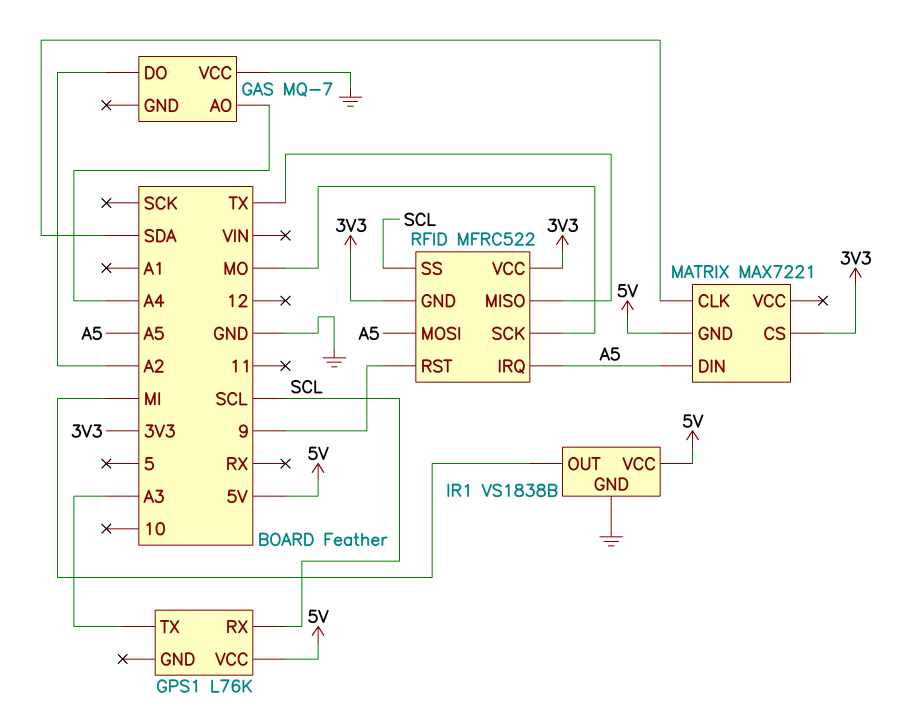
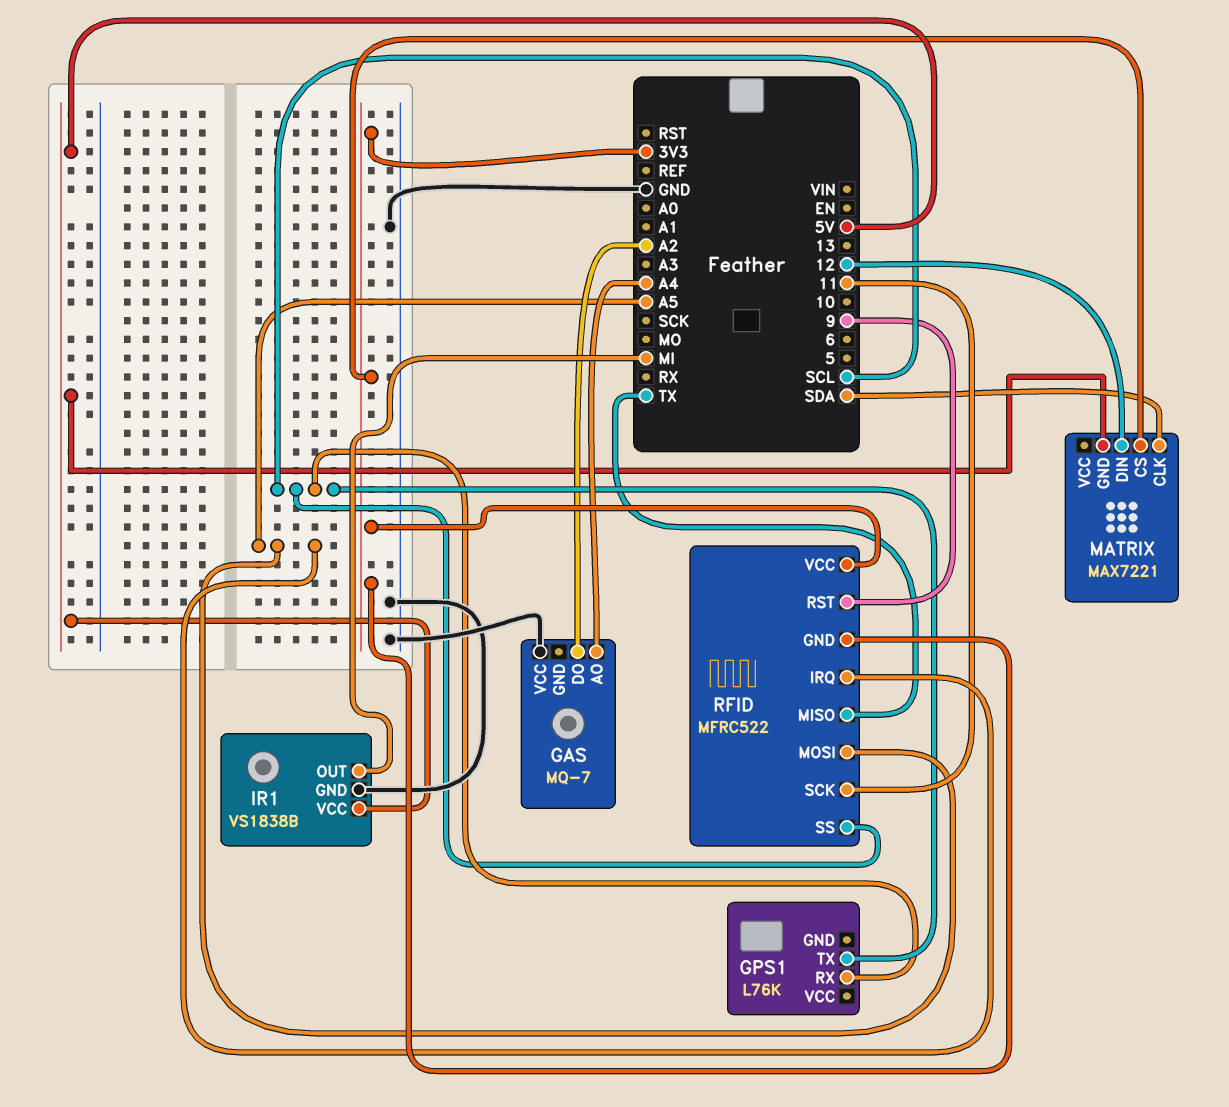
GPS1 pin TX: A3 -> SCL
GPS1 pin VCC: 5V -> none
MATRIX pin DIN: A5 -> 12
RFID pin SCK: MO -> 11

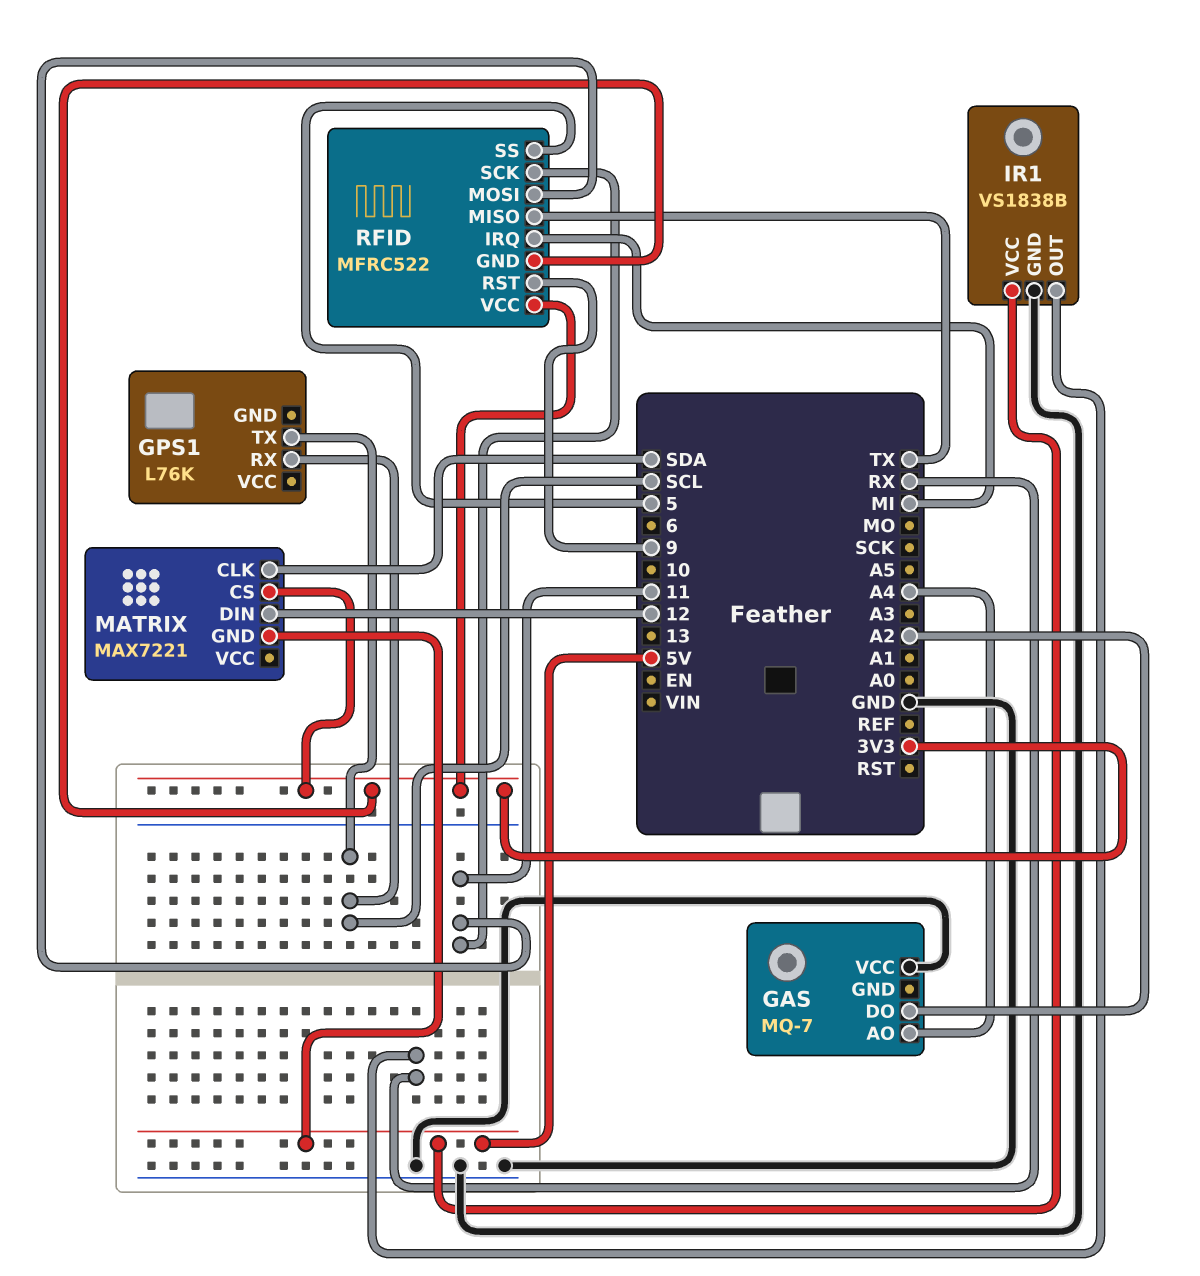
IR1 pin OUT: MI -> RX
RFID pin IRQ: A5 -> MI
RFID pin MOSI: A5 -> 11
RFID pin SS: SCL -> 5

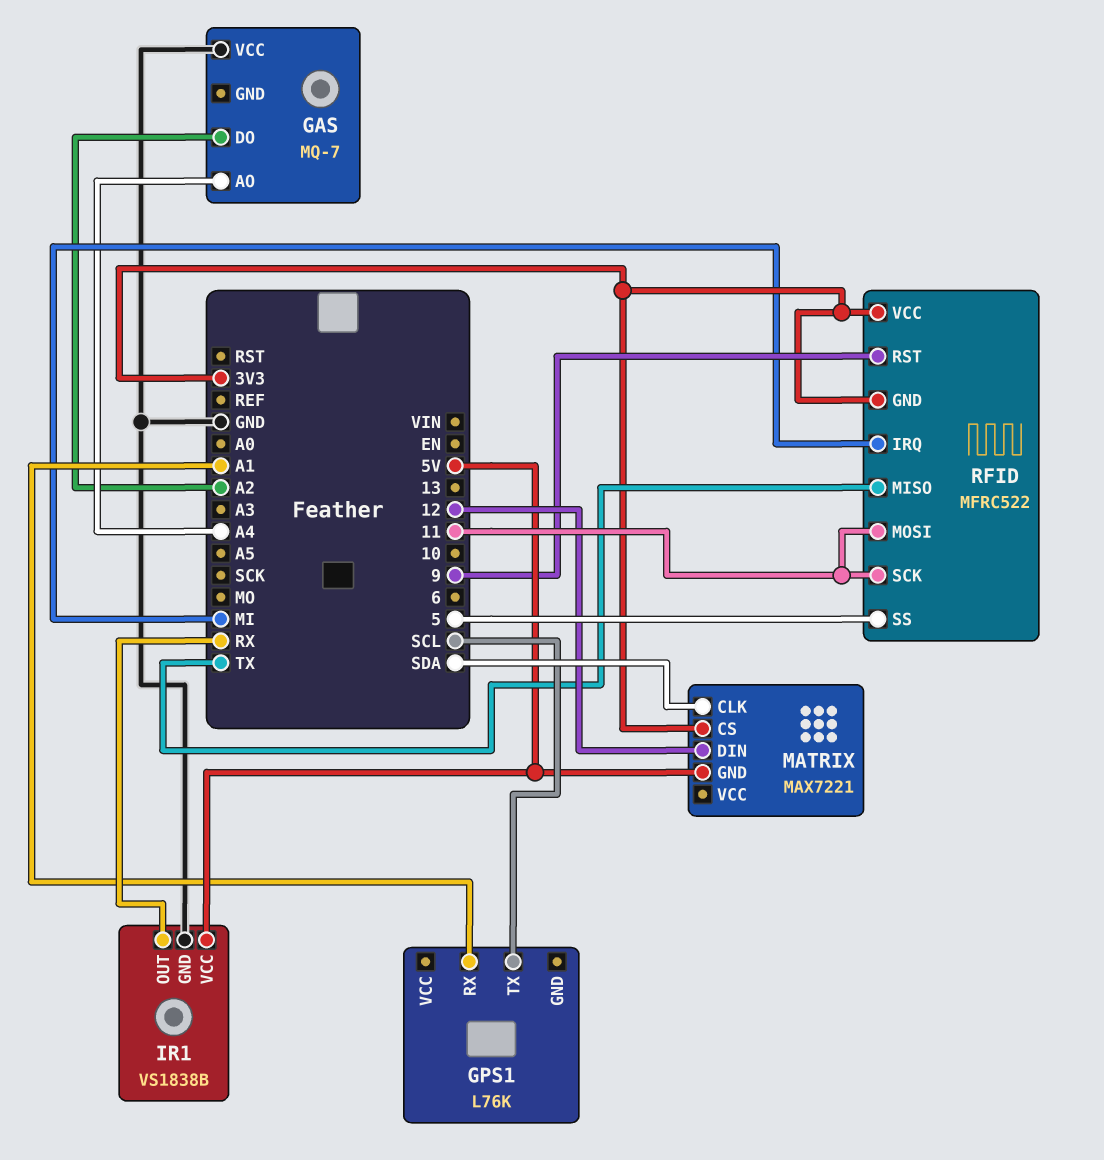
GPS1 pin RX: SCL -> A1

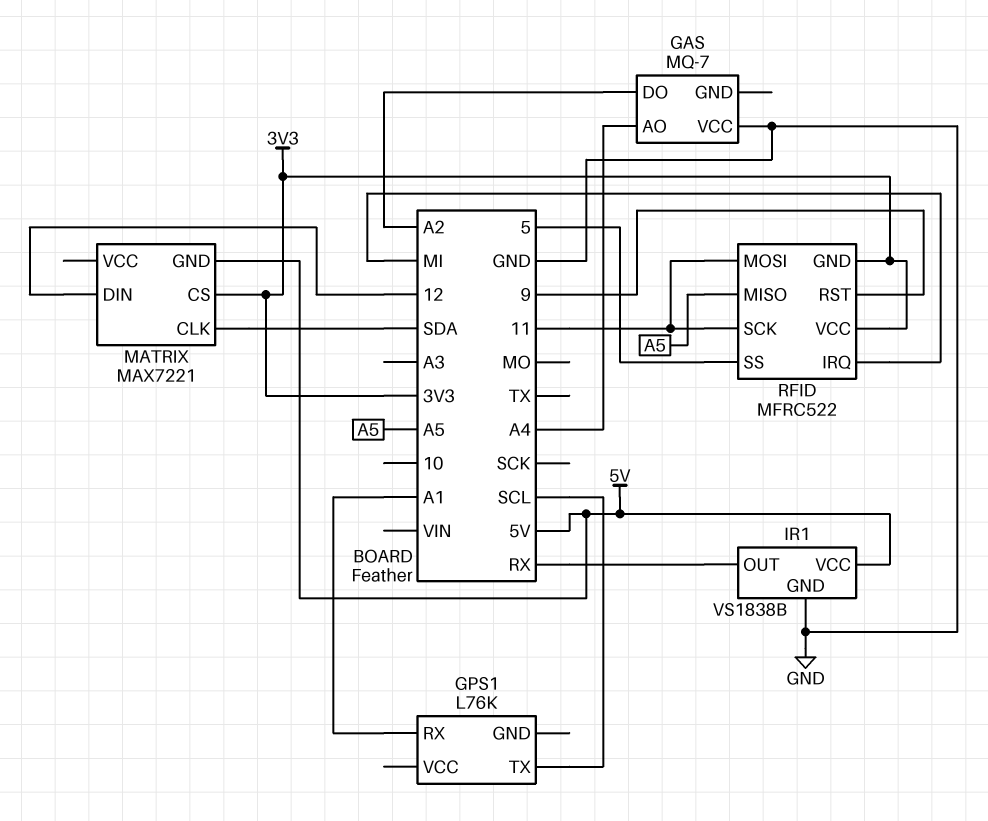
RFID pin MISO: TX -> A5

